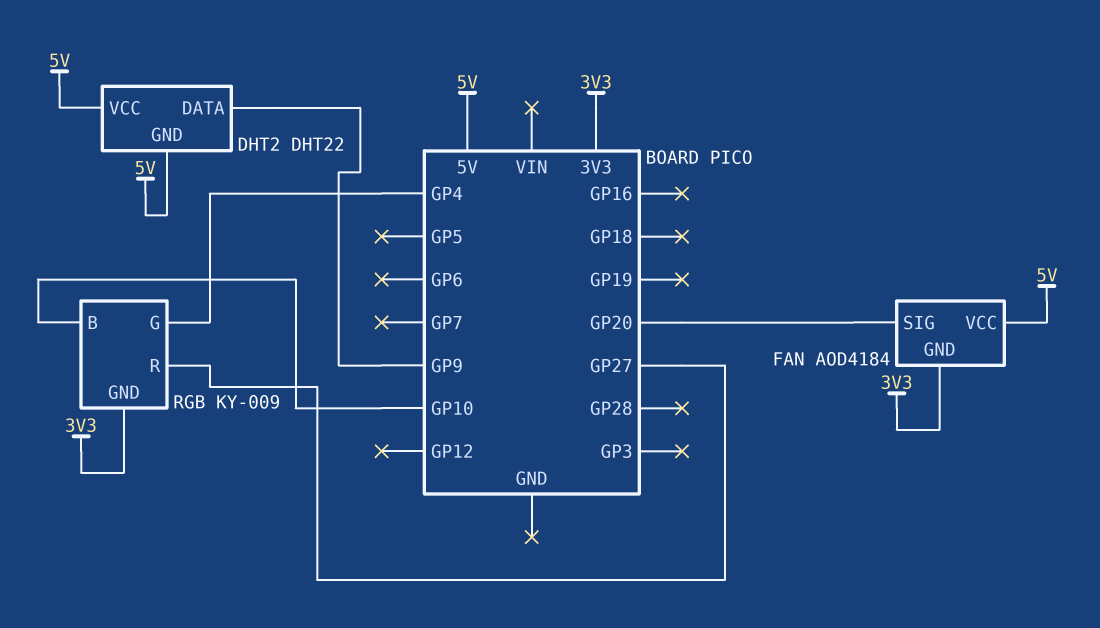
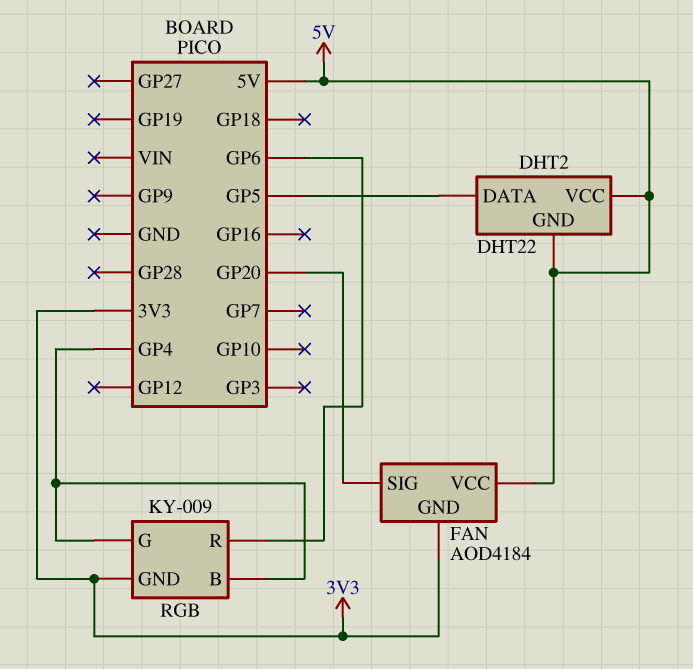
DHT2 pin DATA: GP9 -> GP5
RGB pin B: GP10 -> GP4
RGB pin R: GP27 -> GP6

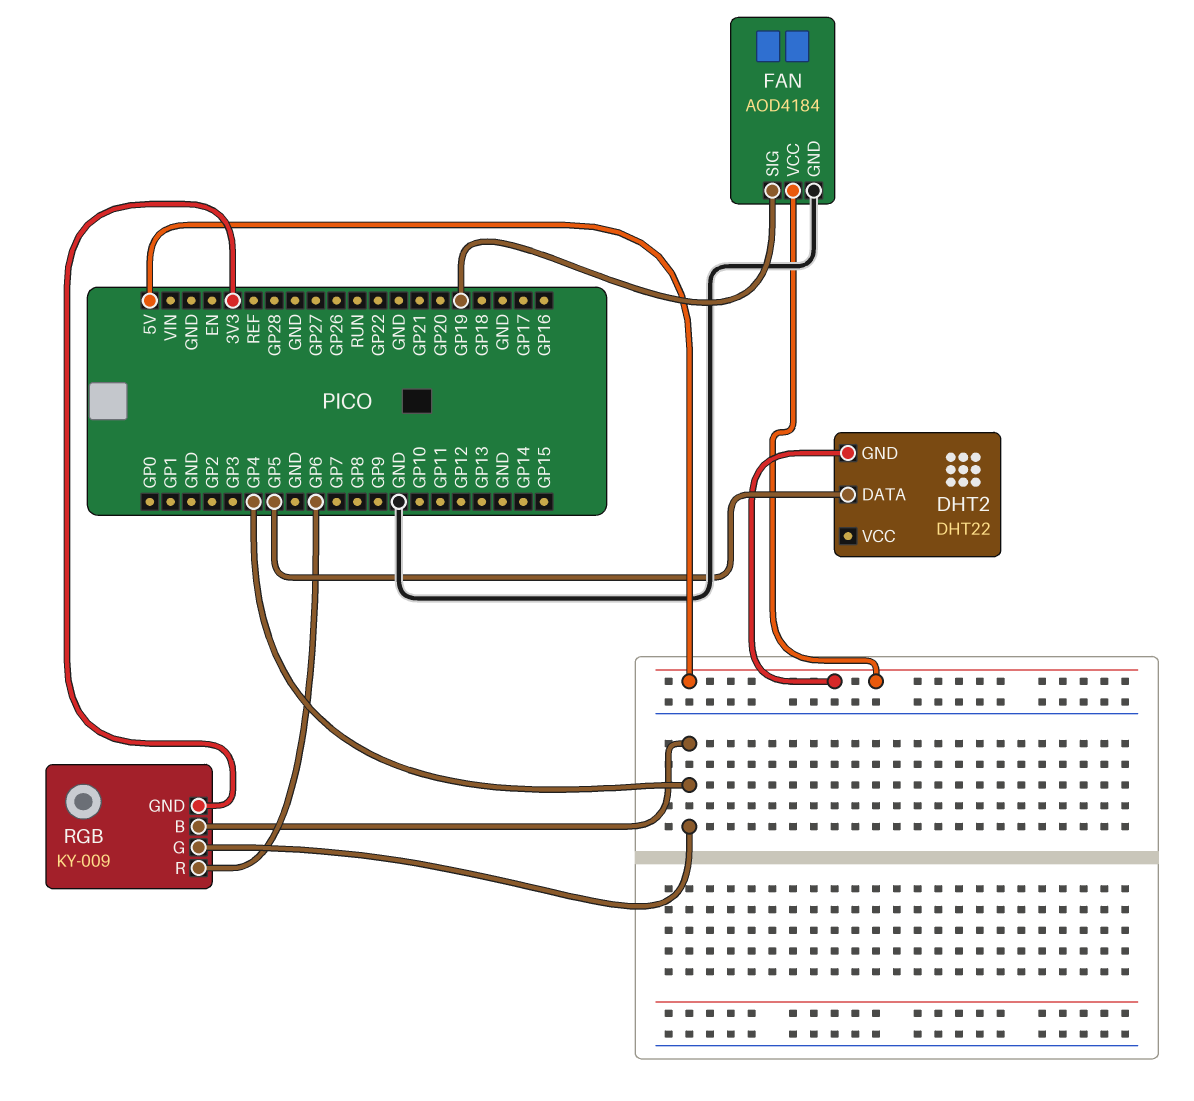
DHT2 pin VCC: 5V -> none
FAN pin GND: 3V3 -> GND
FAN pin SIG: GP20 -> GP19

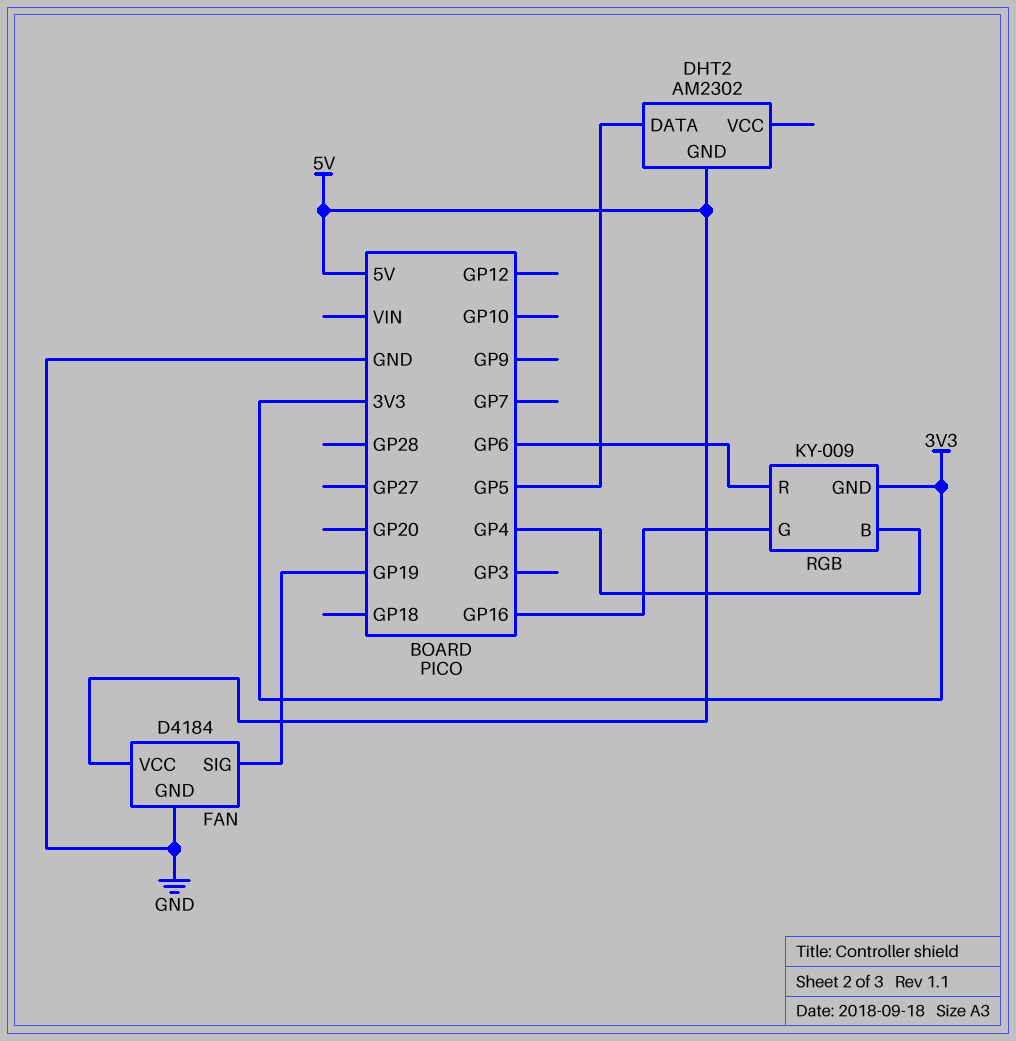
DHT2: DHT22 -> AM2302
FAN: AOD4184 -> D4184
RGB pin G: GP4 -> GP16

